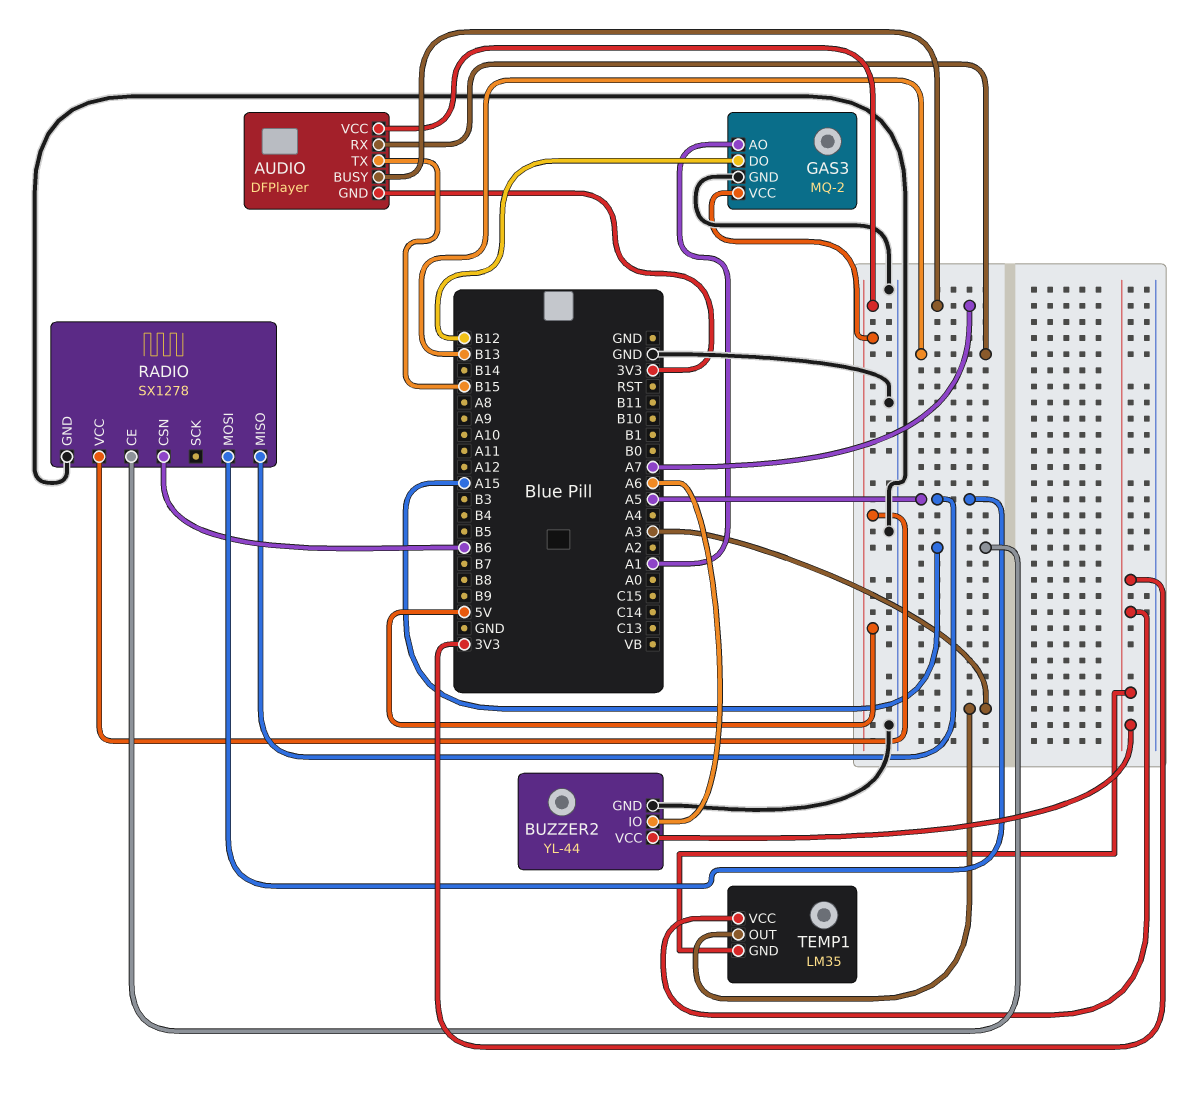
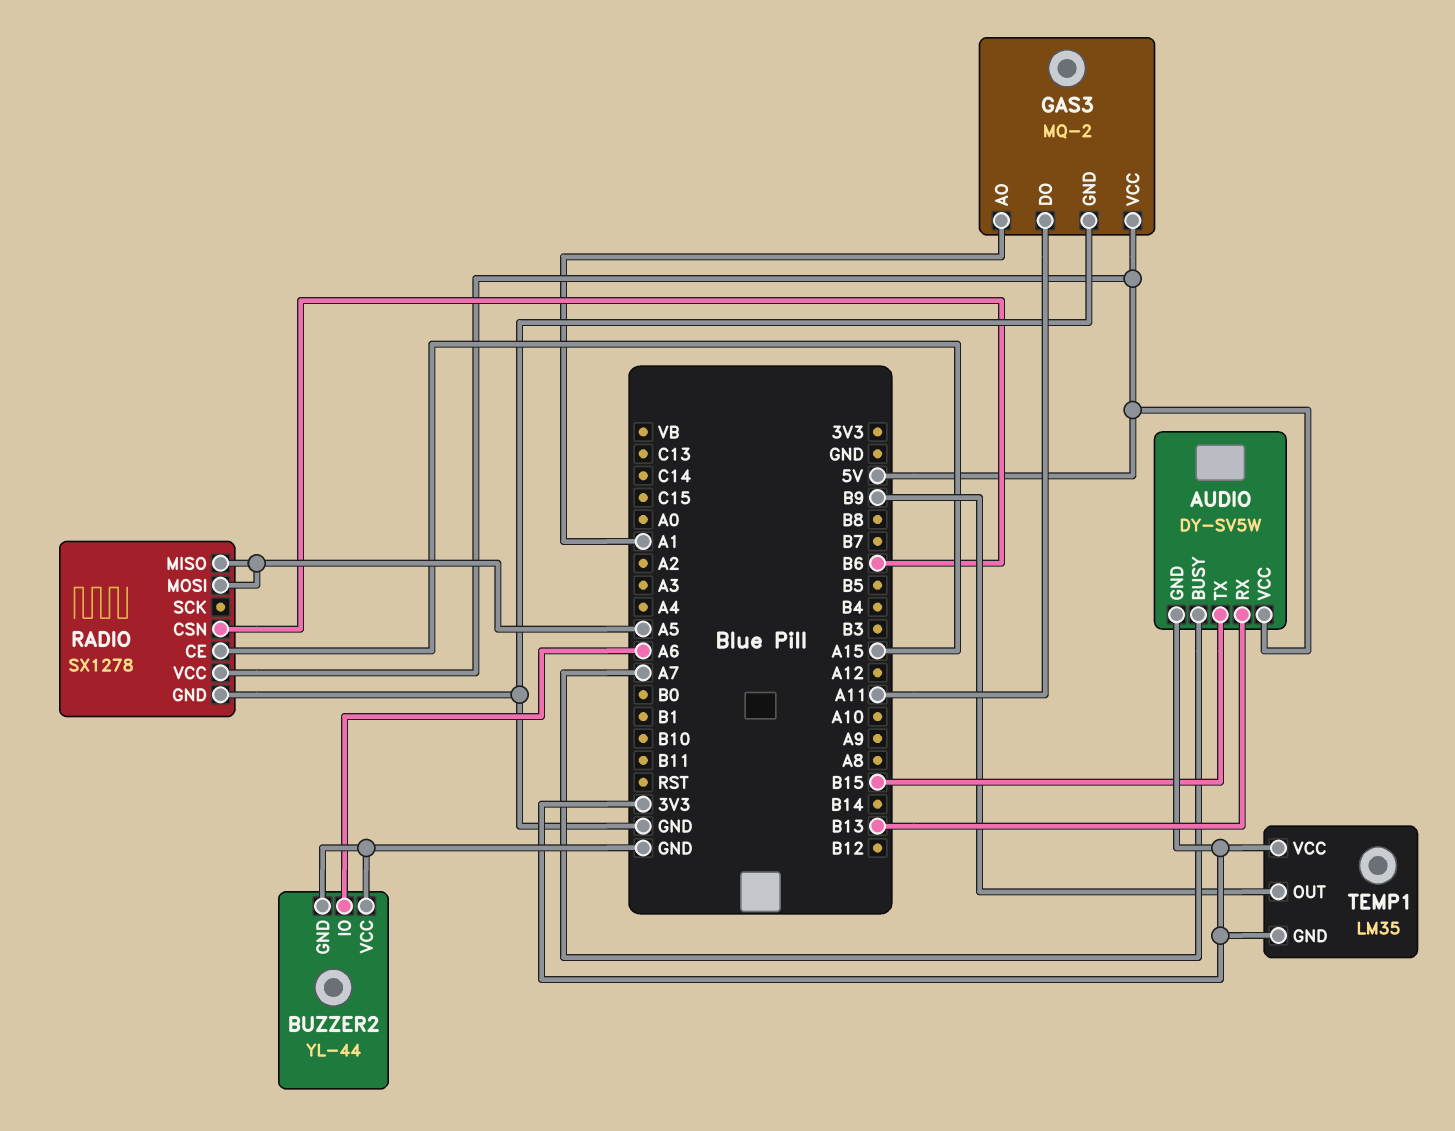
AUDIO: DFPlayer -> DY-SV5W
BUZZER2 pin VCC: 3V3 -> GND
GAS3 pin DO: B12 -> A11
TEMP1 pin OUT: A3 -> B9

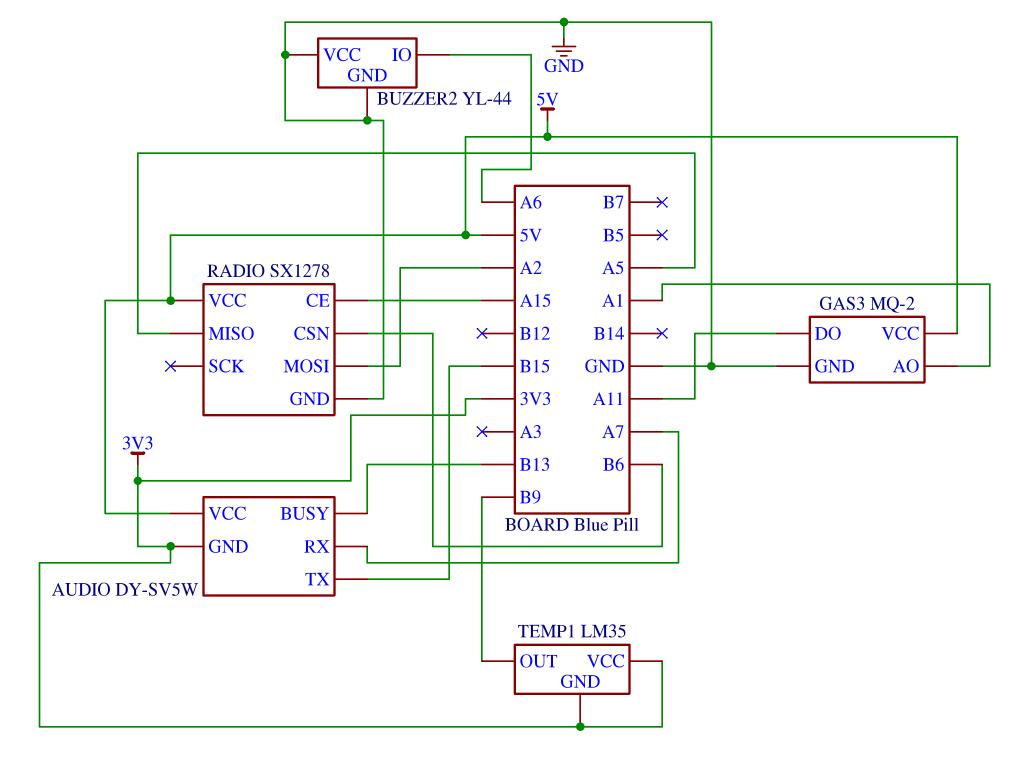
AUDIO pin BUSY: A7 -> B13
AUDIO pin RX: B13 -> A7
RADIO pin MOSI: A5 -> A2

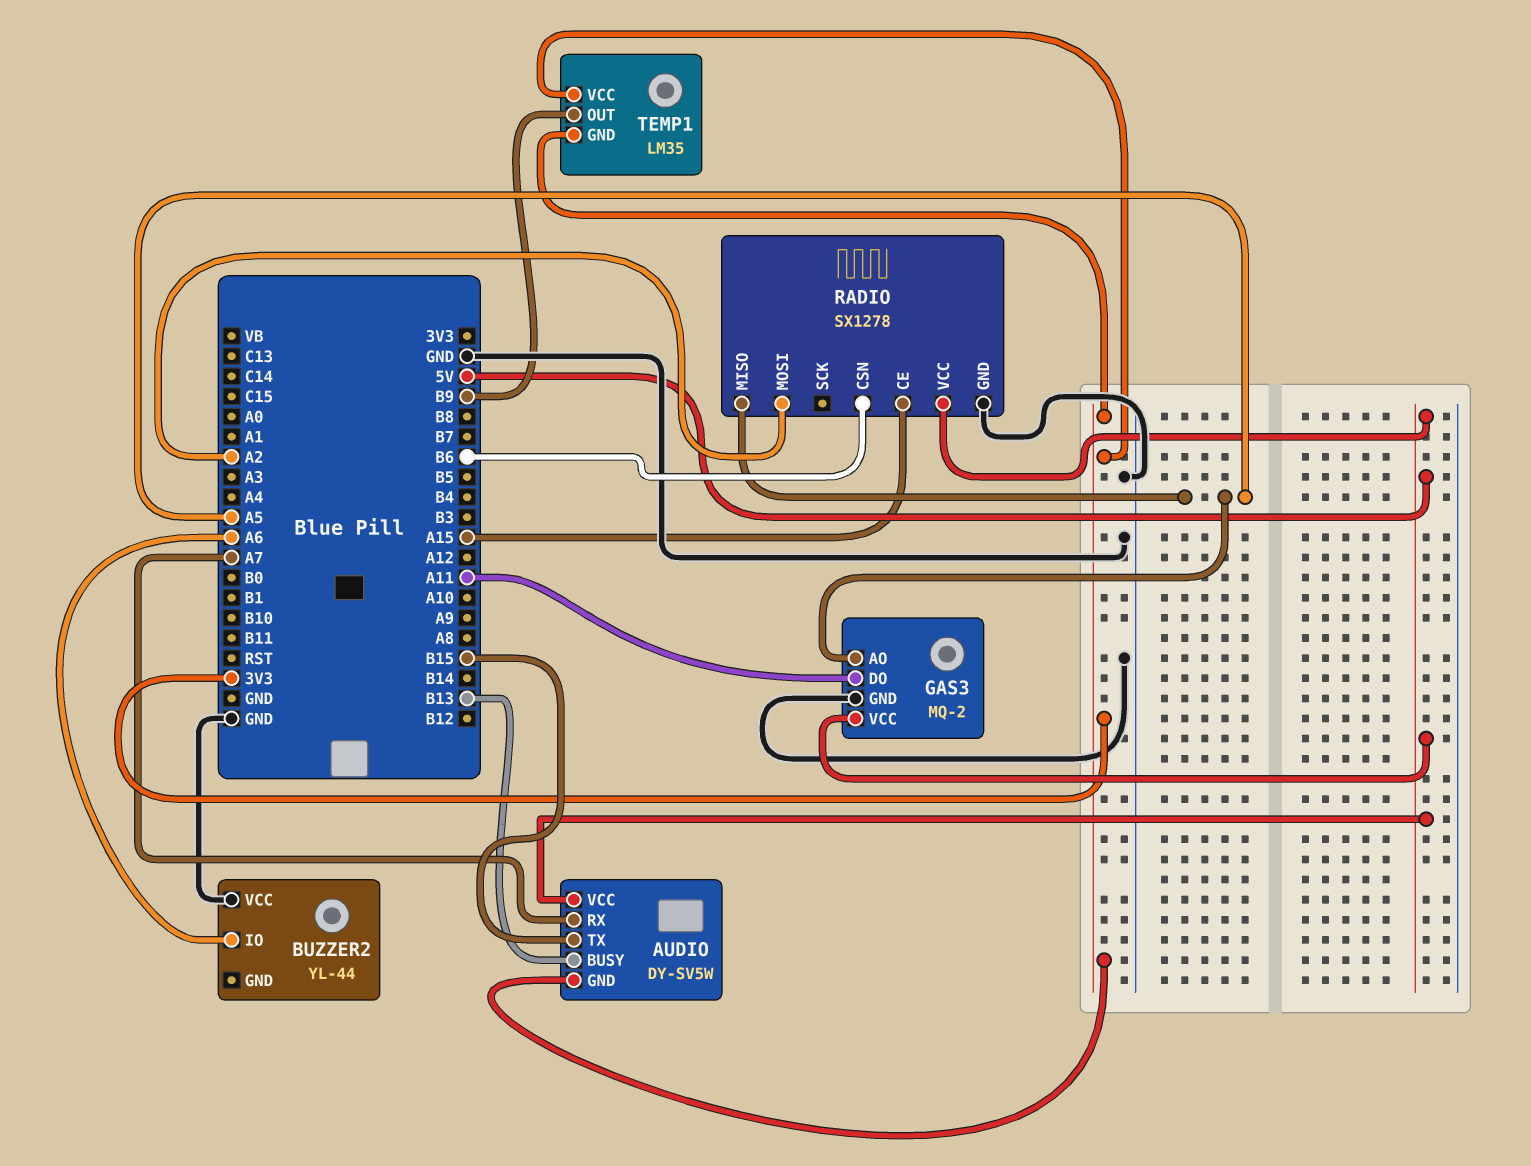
BUZZER2 pin GND: GND -> none
GAS3 pin AO: A1 -> A5

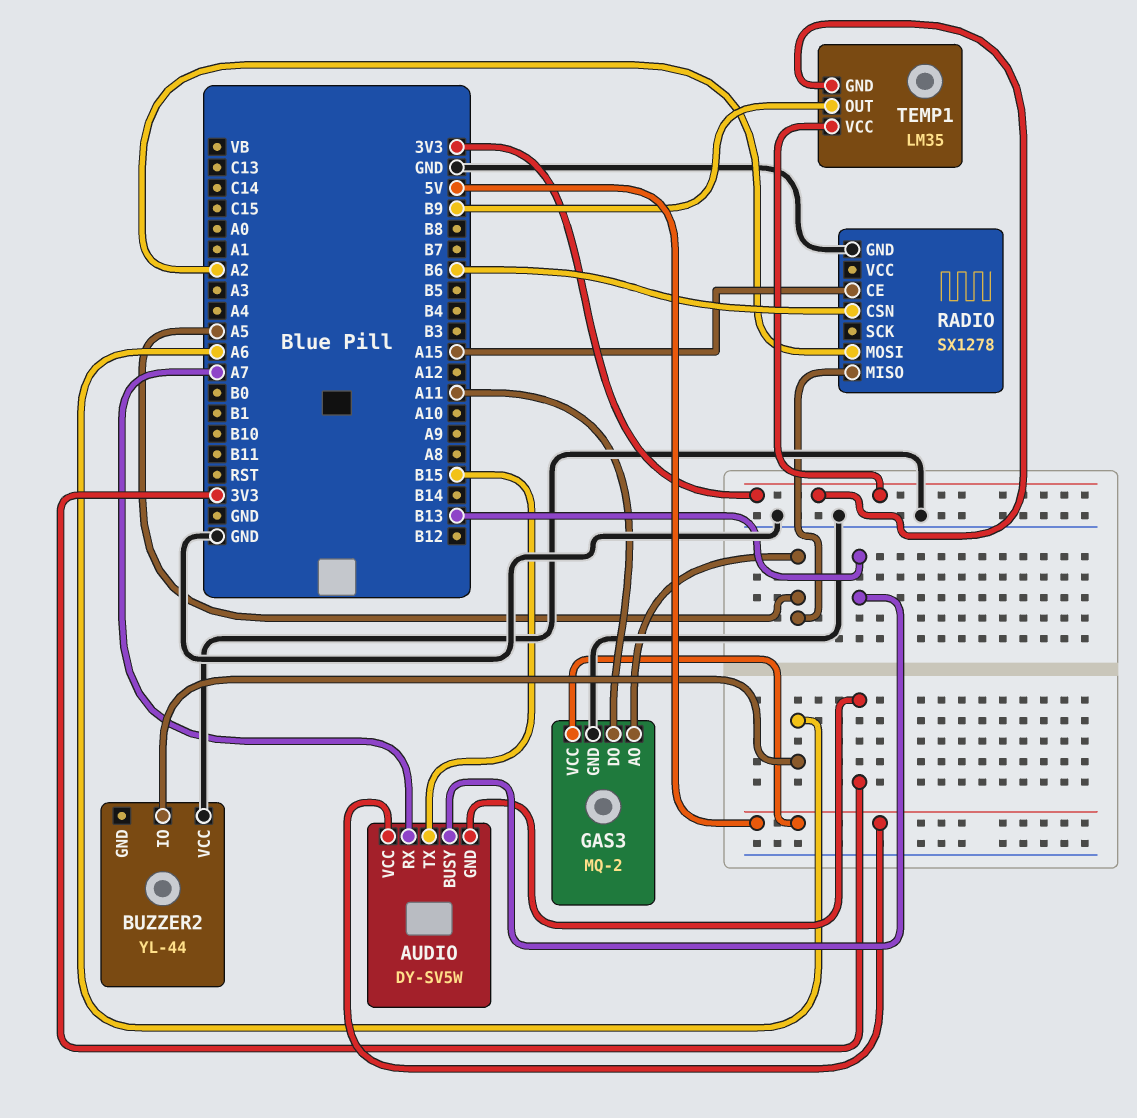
RADIO pin VCC: 5V -> none

